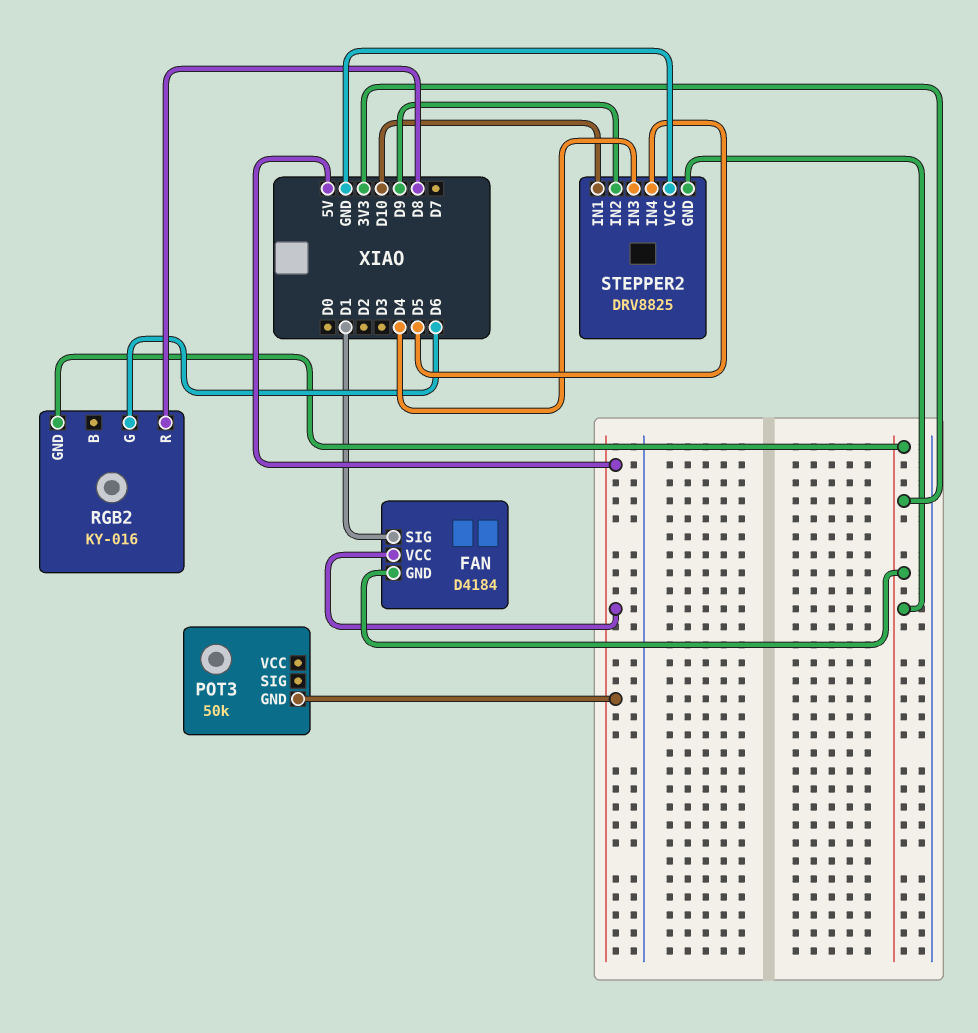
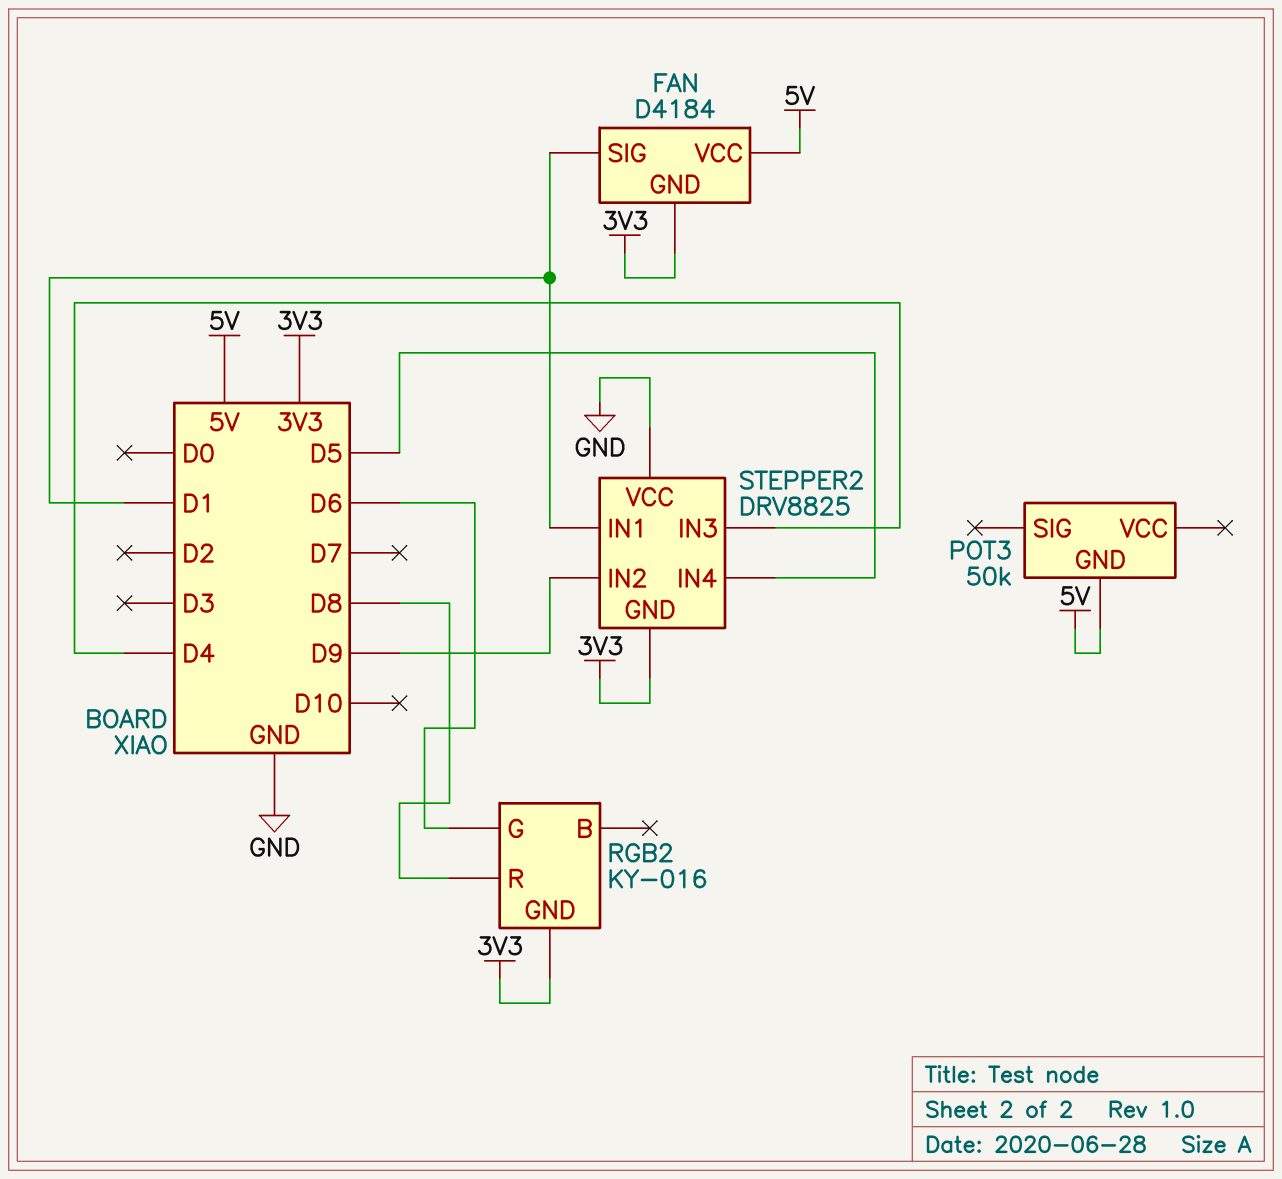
STEPPER2 pin IN1: D10 -> D1

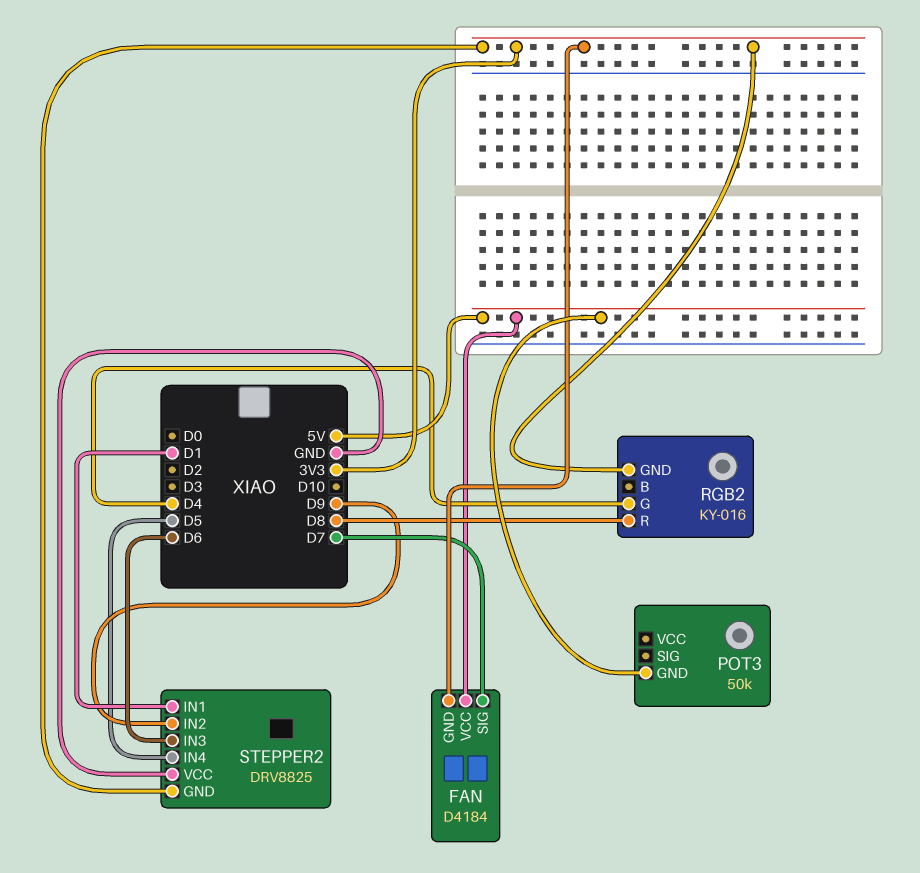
FAN pin SIG: D1 -> D7
RGB2 pin G: D6 -> D4
STEPPER2 pin IN3: D4 -> D6

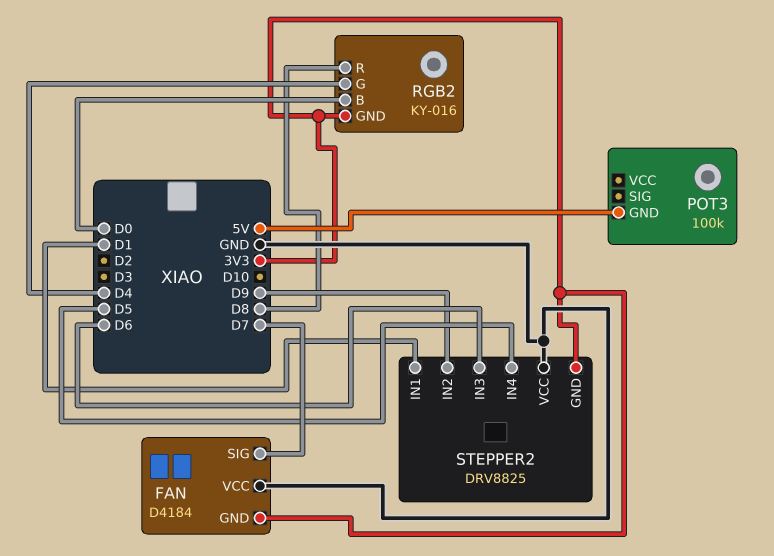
FAN pin VCC: 5V -> GND
POT3: 50k -> 100k
RGB2 pin B: none -> D0

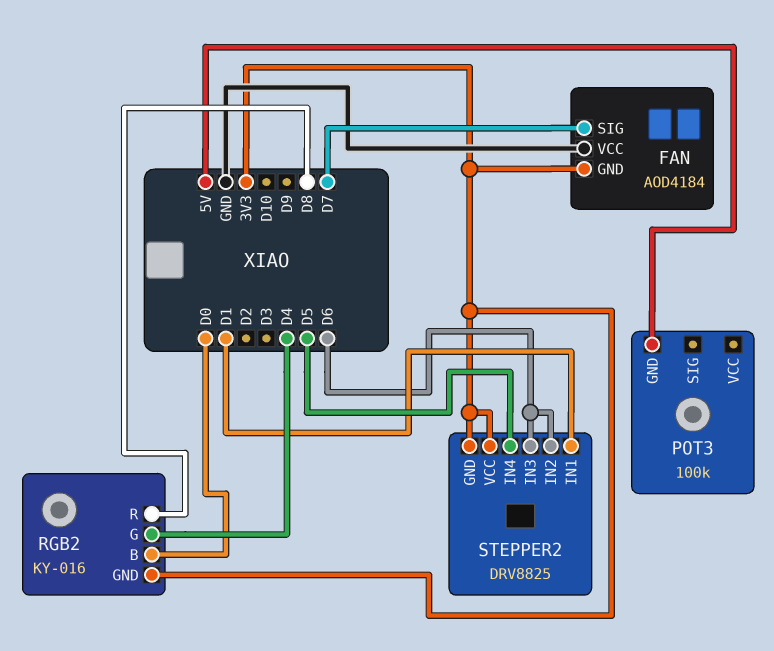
FAN: D4184 -> AOD4184
STEPPER2 pin IN2: D9 -> D6
STEPPER2 pin VCC: GND -> 3V3

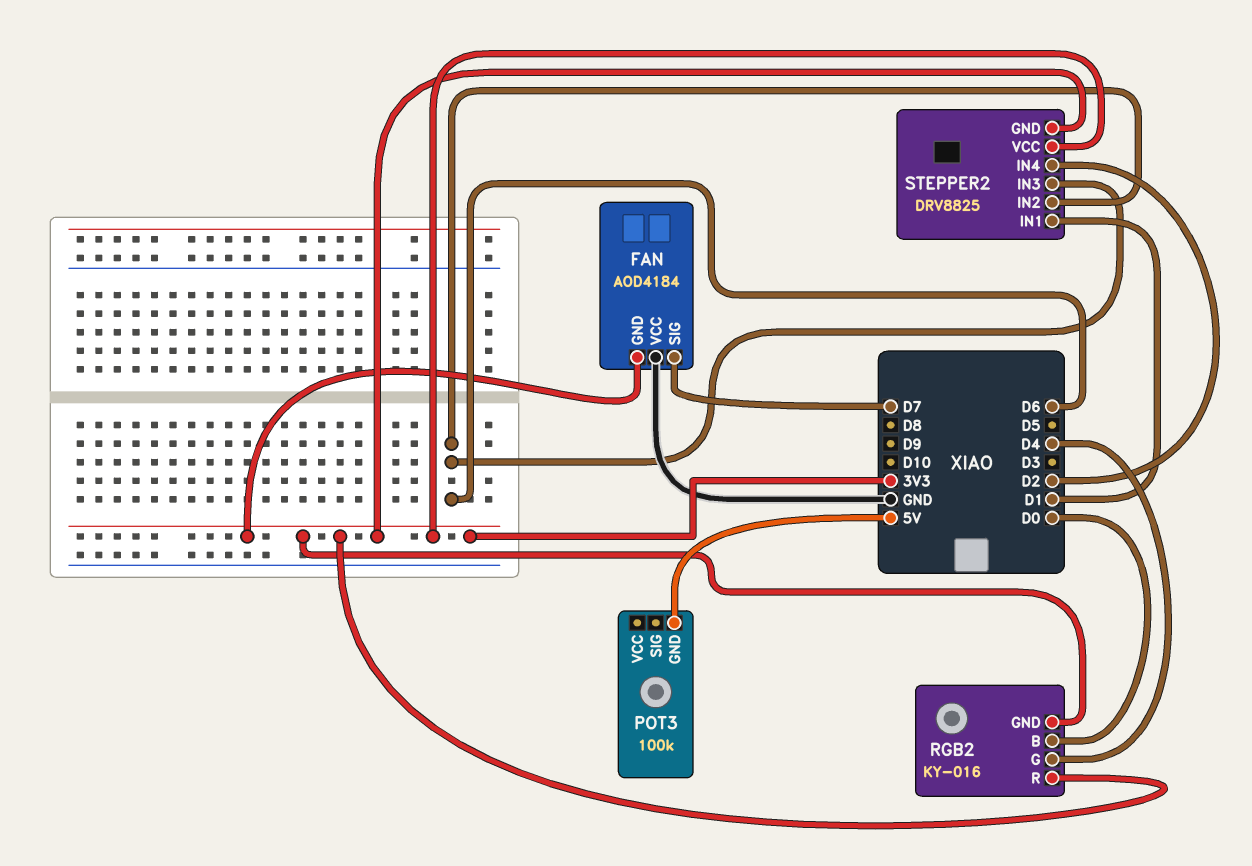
RGB2 pin R: D8 -> 3V3
STEPPER2 pin IN4: D5 -> D2

